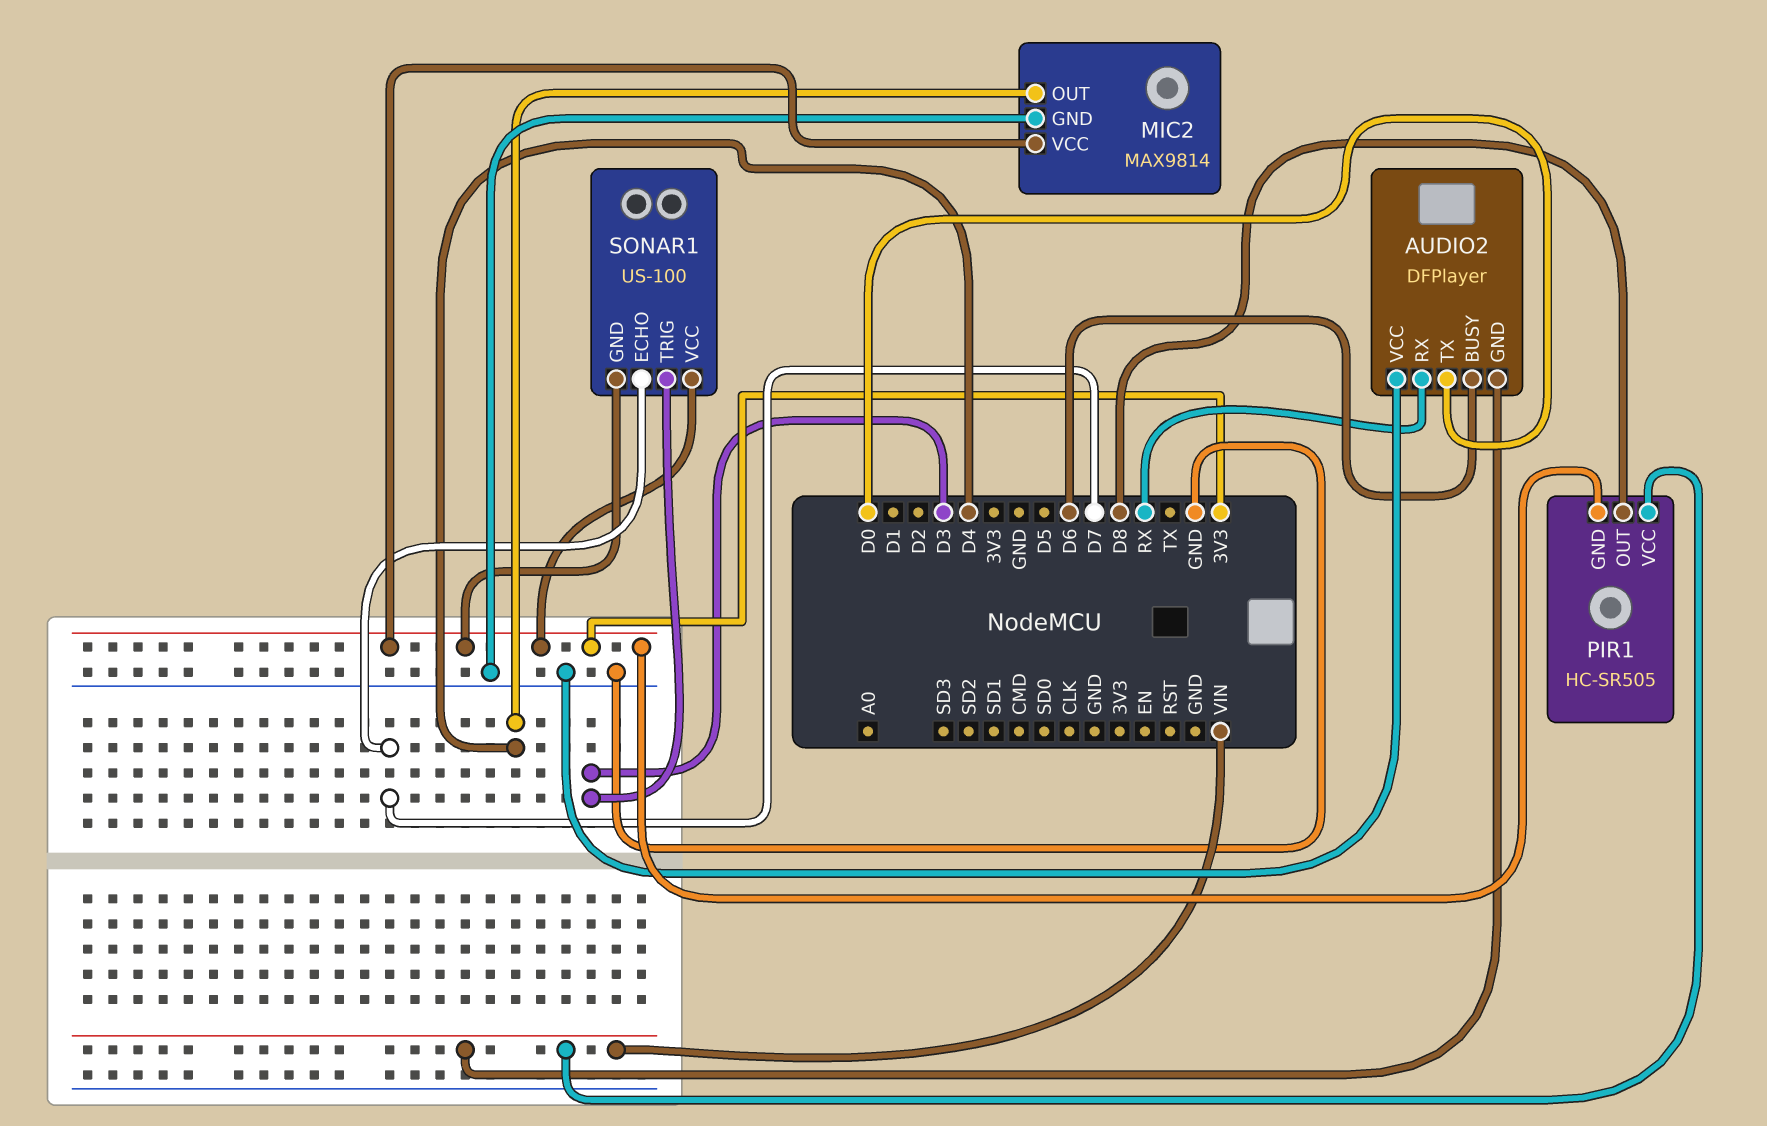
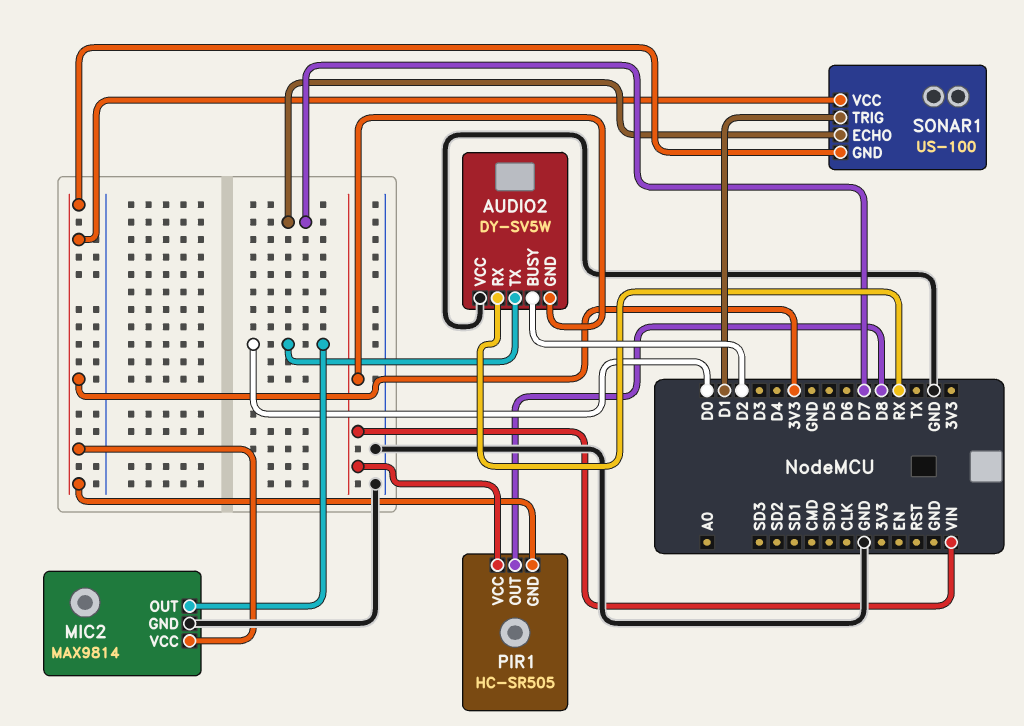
AUDIO2: DFPlayer -> DY-SV5W
AUDIO2 pin BUSY: D6 -> D2
MIC2 pin OUT: D4 -> D0
SONAR1 pin TRIG: D3 -> D1

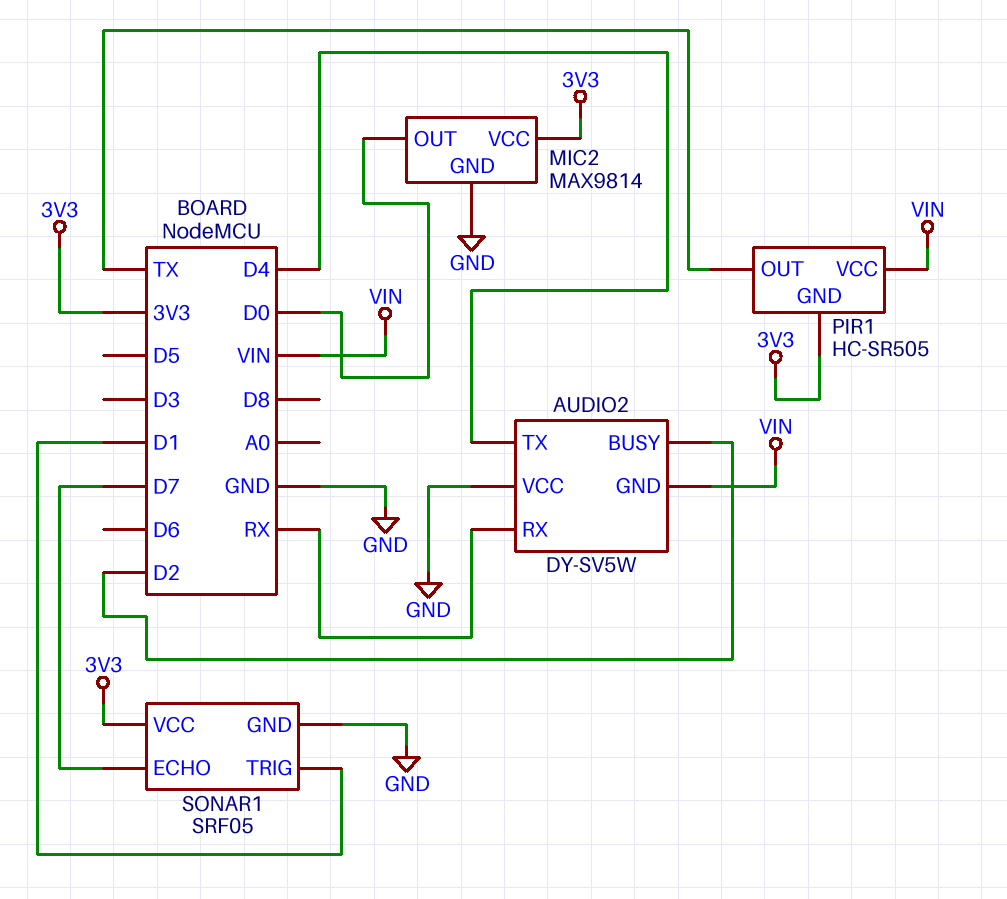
AUDIO2 pin TX: D0 -> D4
PIR1 pin OUT: D8 -> TX
SONAR1: US-100 -> SRF05
SONAR1 pin GND: 3V3 -> GND

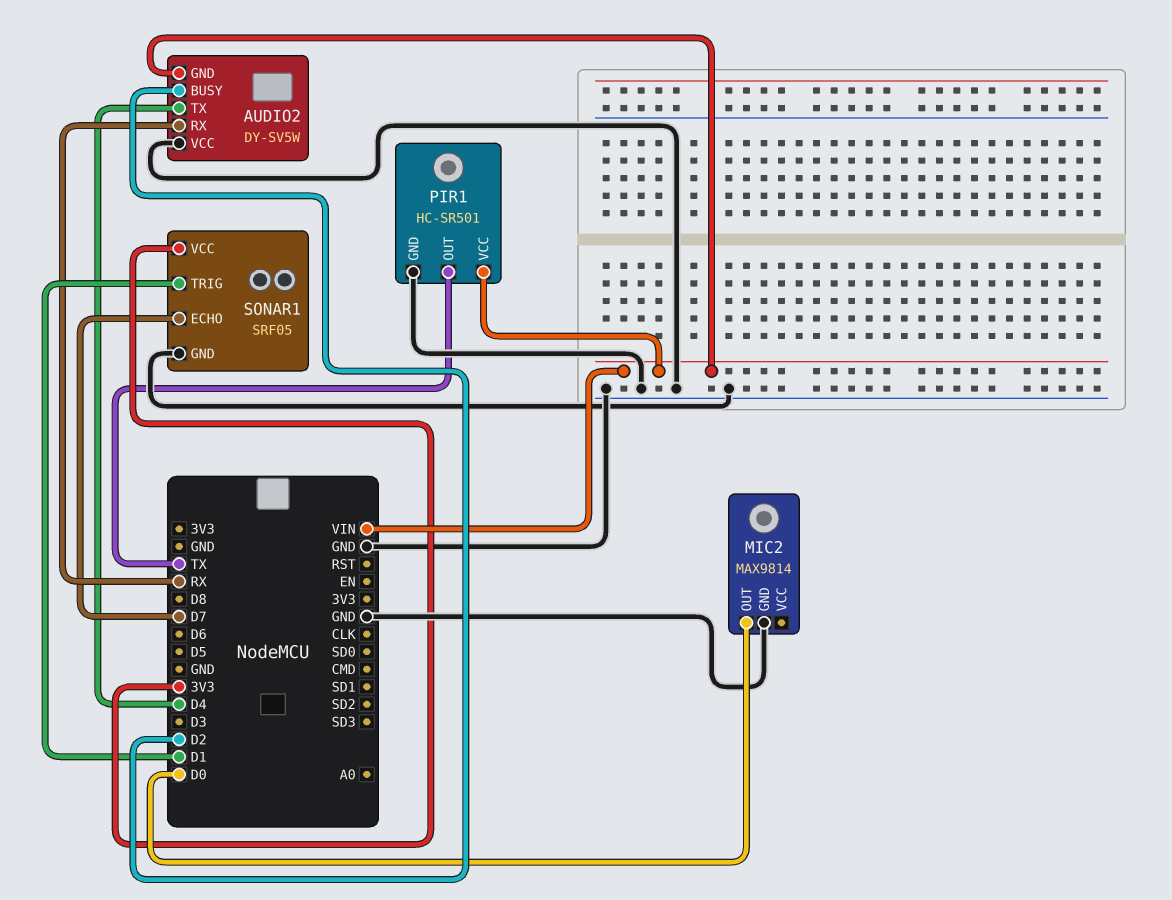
MIC2 pin VCC: 3V3 -> none
PIR1: HC-SR505 -> HC-SR501
PIR1 pin GND: 3V3 -> GND

